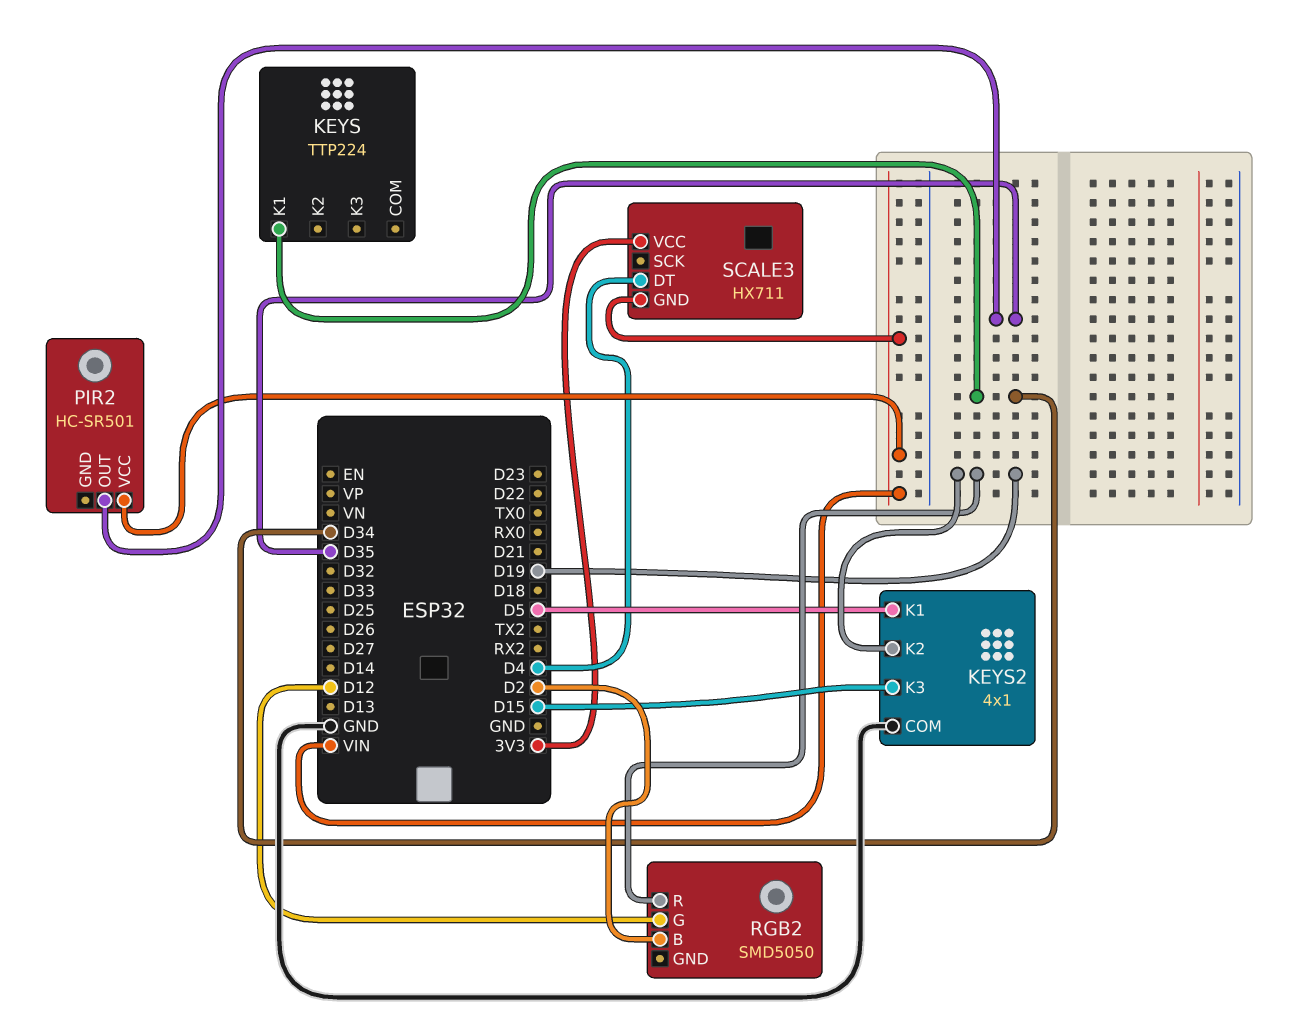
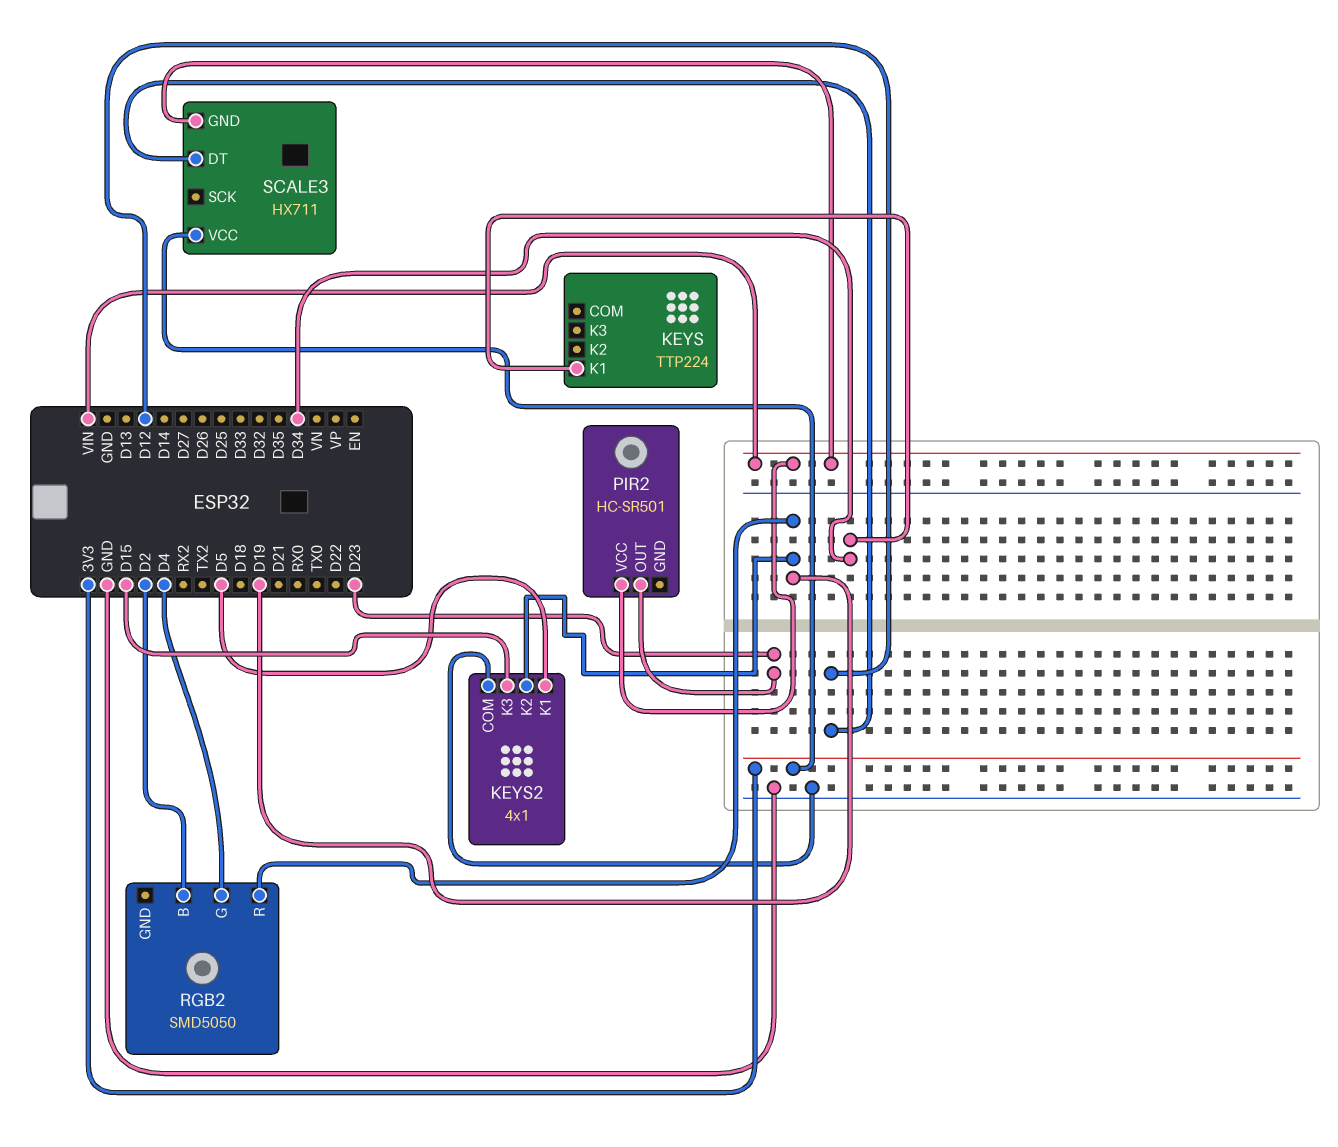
PIR2 pin OUT: D35 -> D23
RGB2 pin G: D12 -> D4
SCALE3 pin DT: D4 -> D12

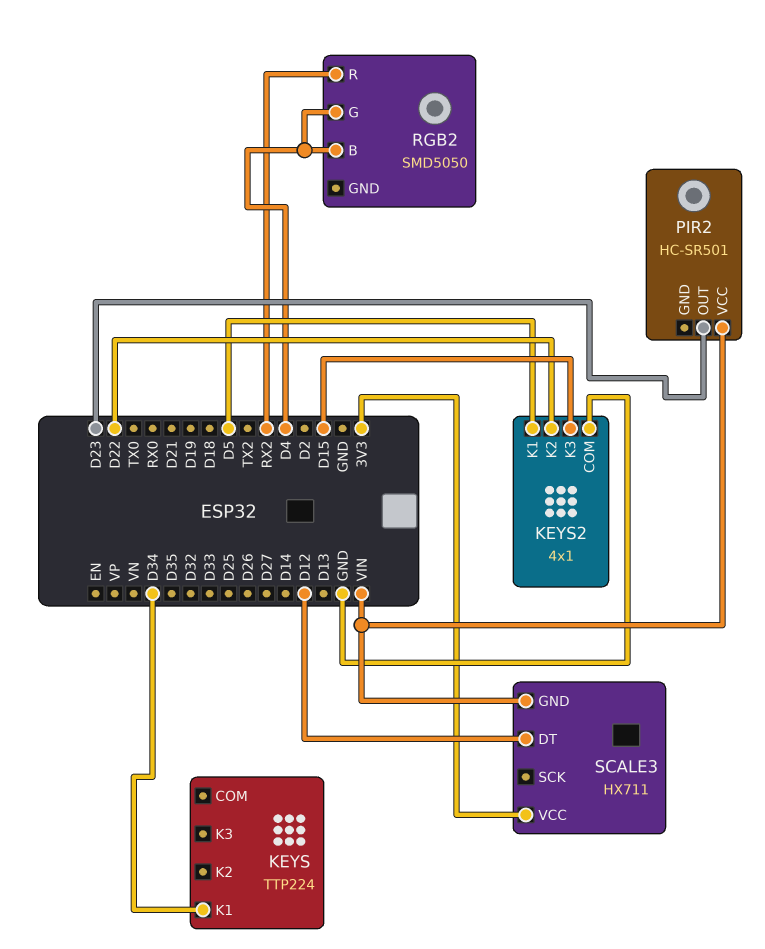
KEYS2 pin K2: D19 -> D22
RGB2 pin B: D2 -> D4
RGB2 pin R: D19 -> RX2

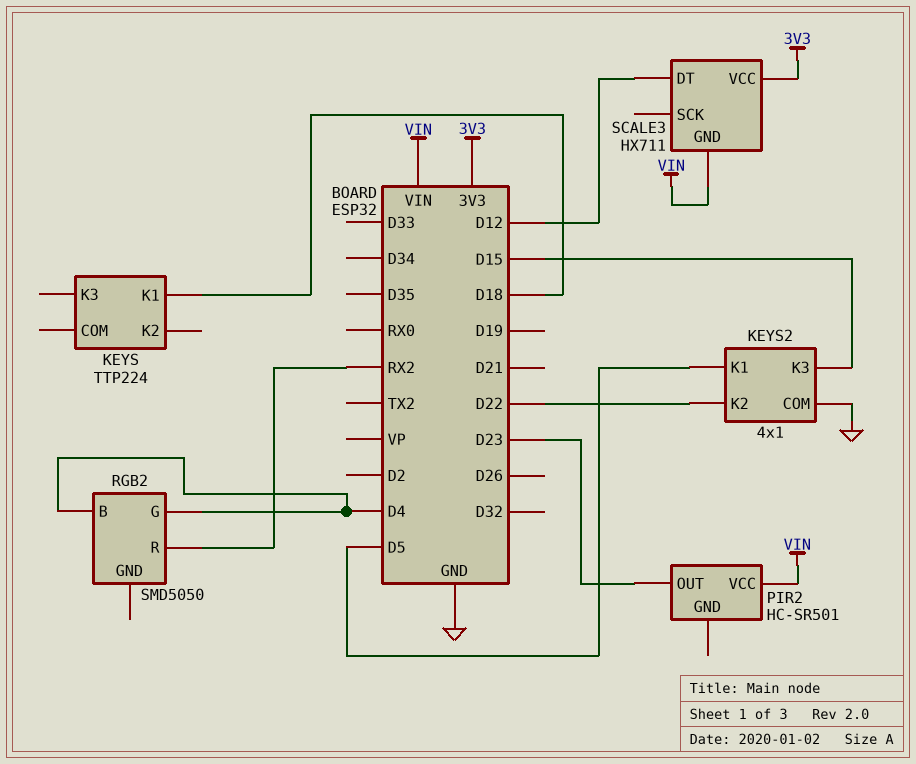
KEYS pin K1: D34 -> D18

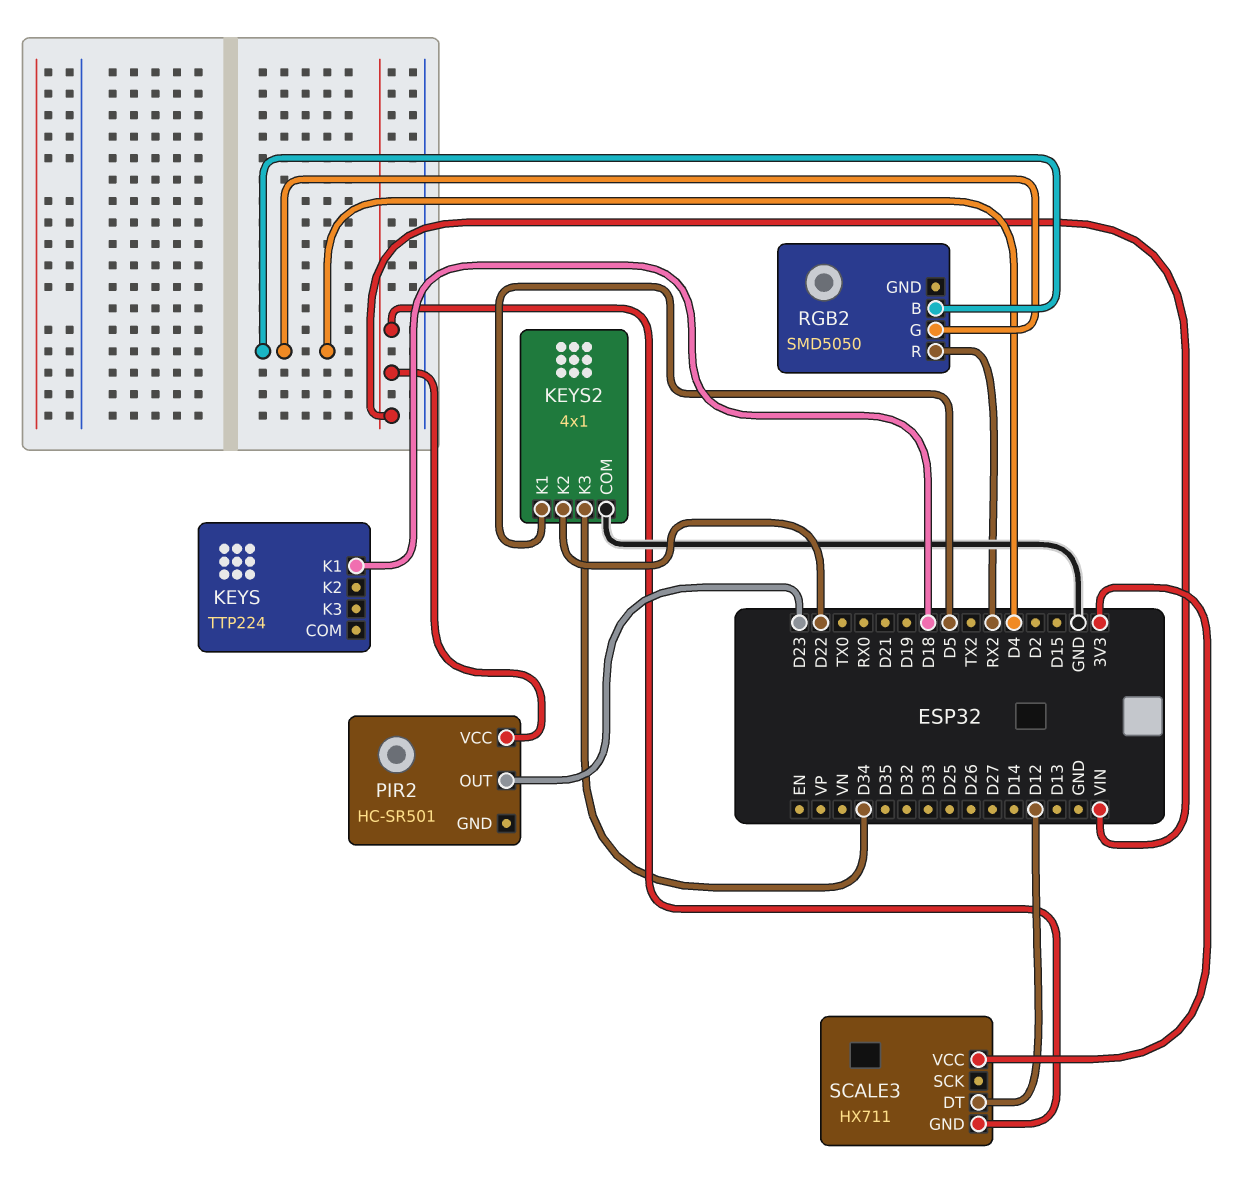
KEYS2 pin K3: D15 -> D34

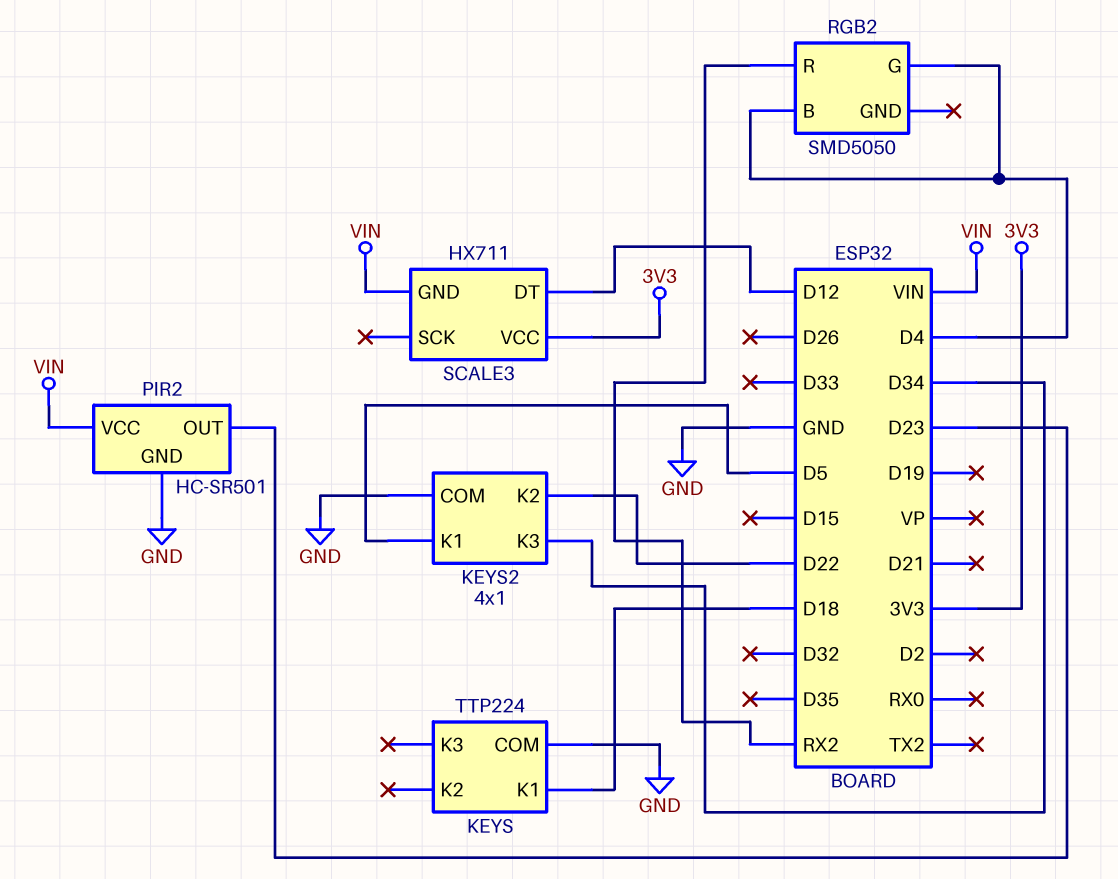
KEYS pin COM: none -> GND
PIR2 pin GND: none -> GND

